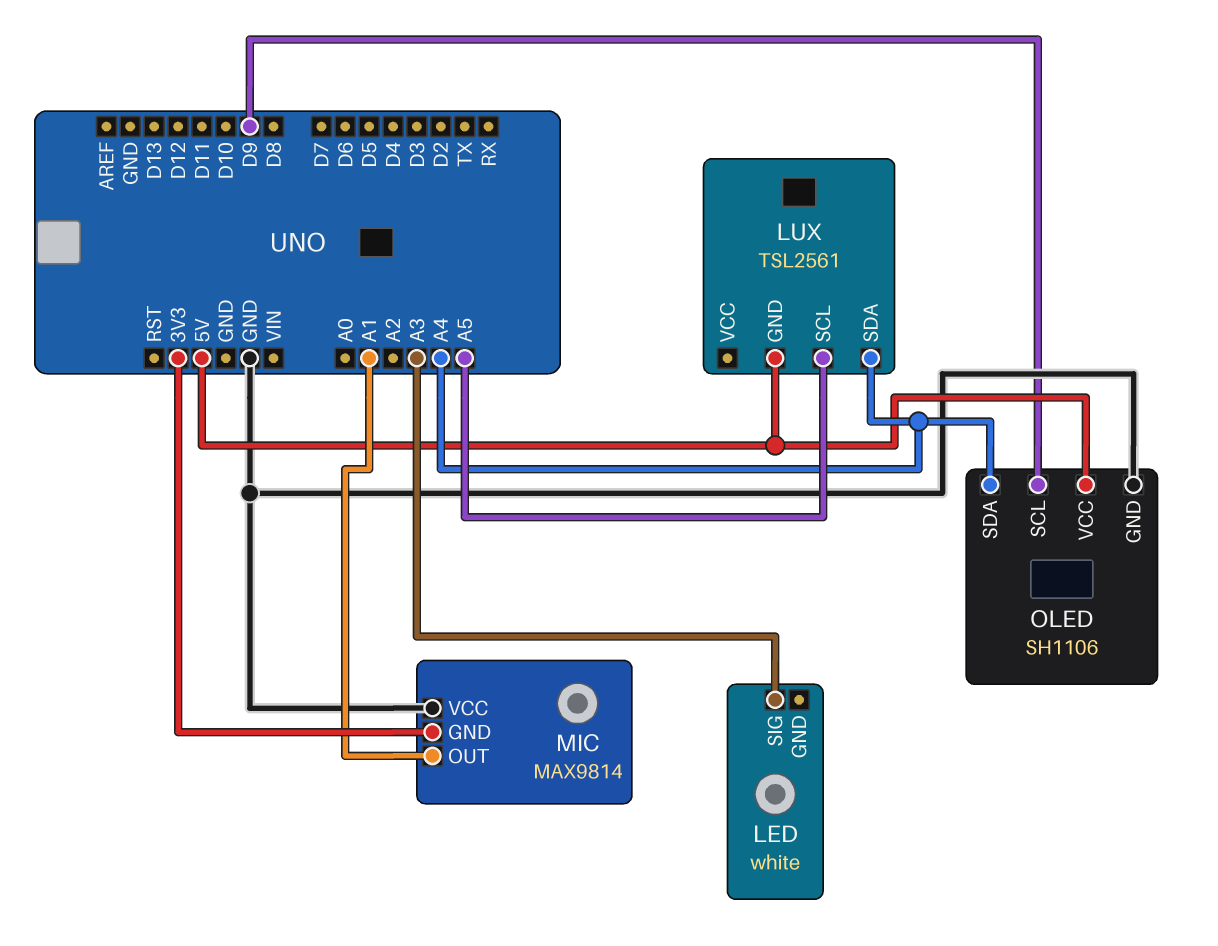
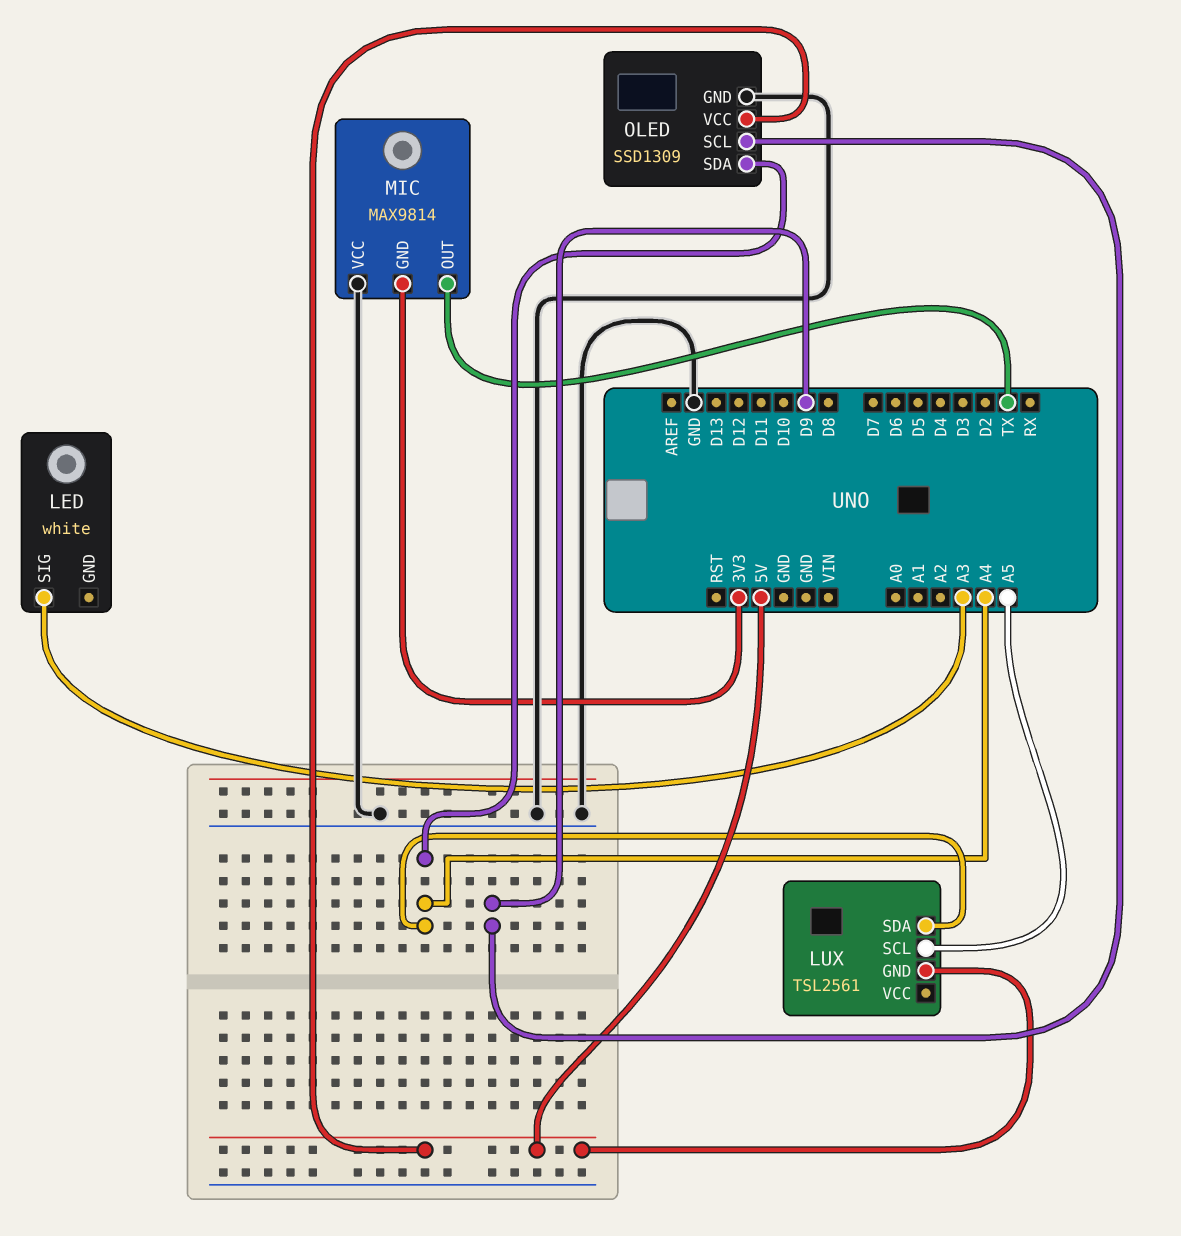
MIC pin OUT: A1 -> TX
OLED: SH1106 -> SSD1309

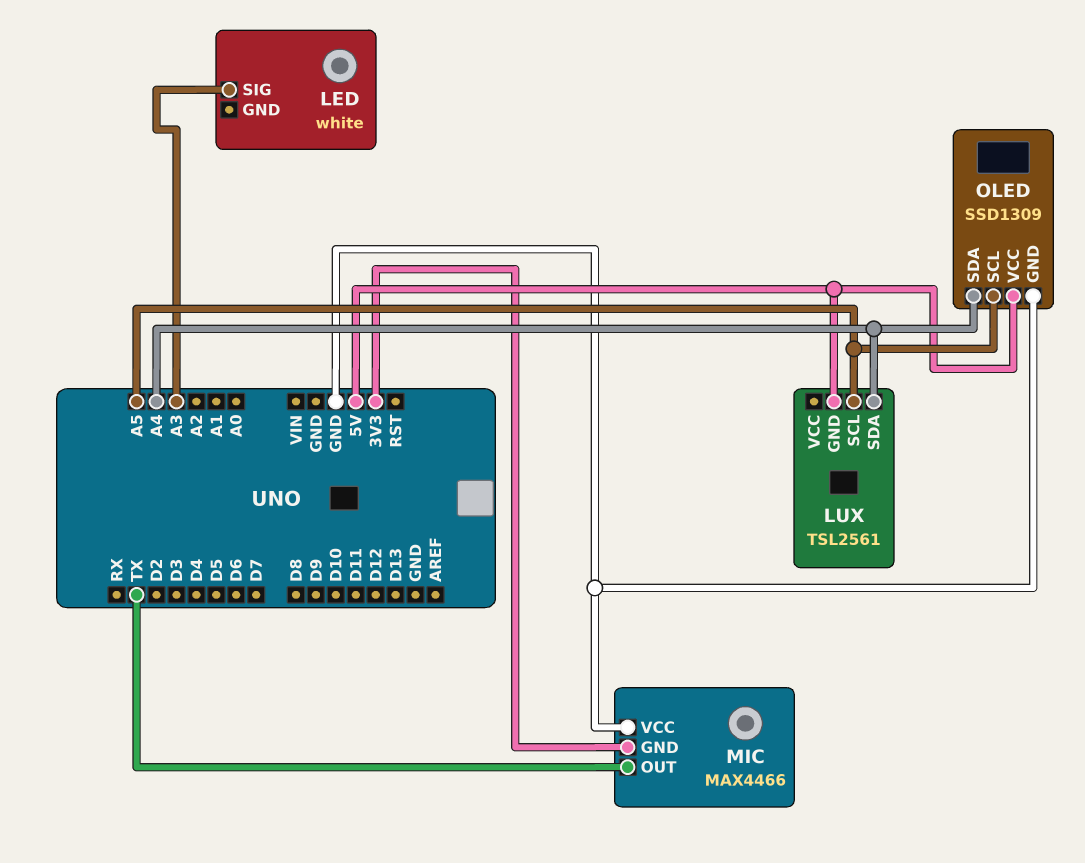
MIC: MAX9814 -> MAX4466
OLED pin SCL: D9 -> A5

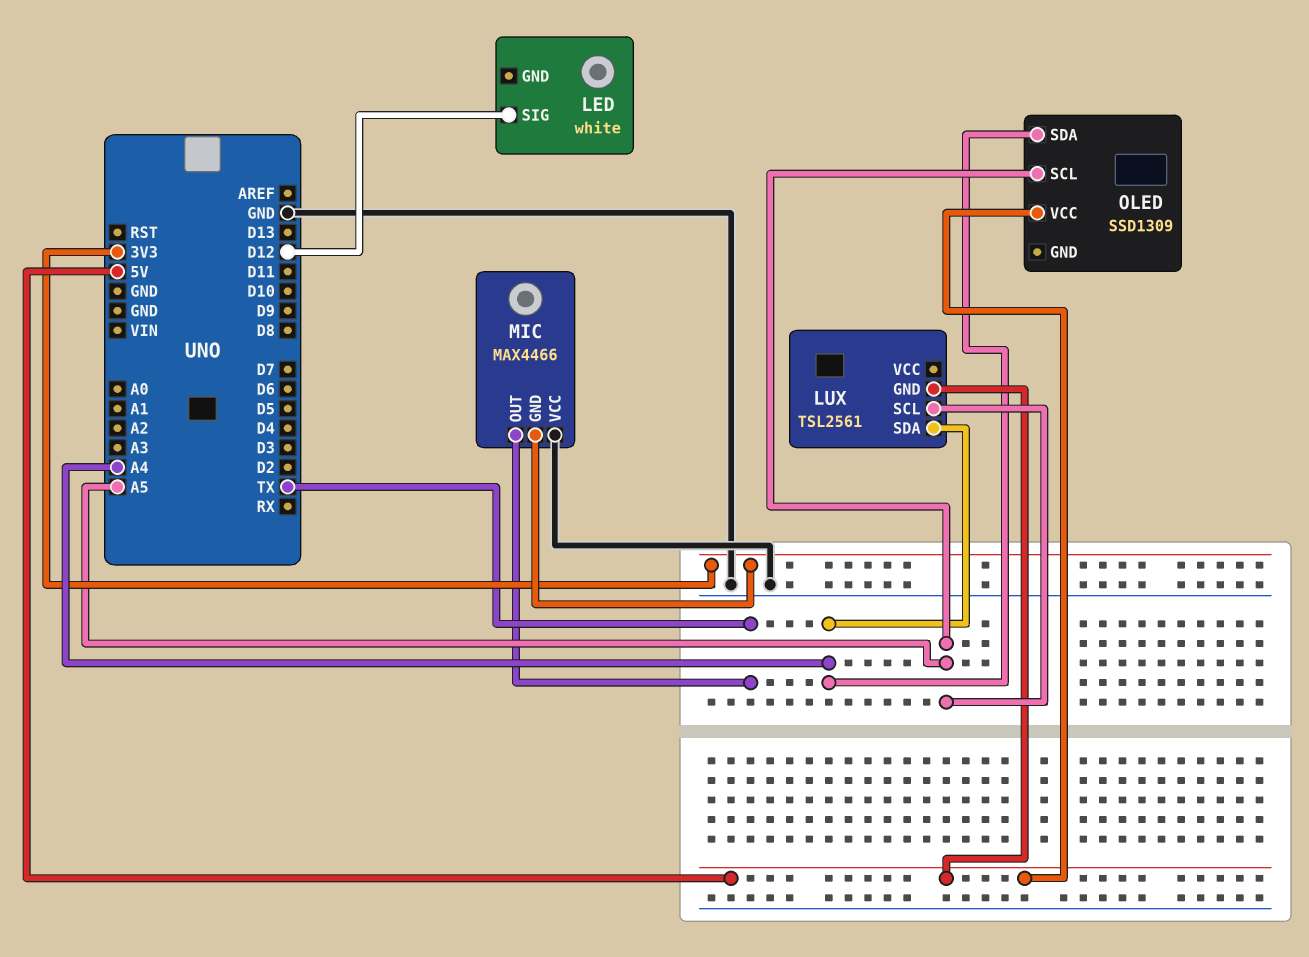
LED pin SIG: A3 -> D12
OLED pin GND: GND -> none

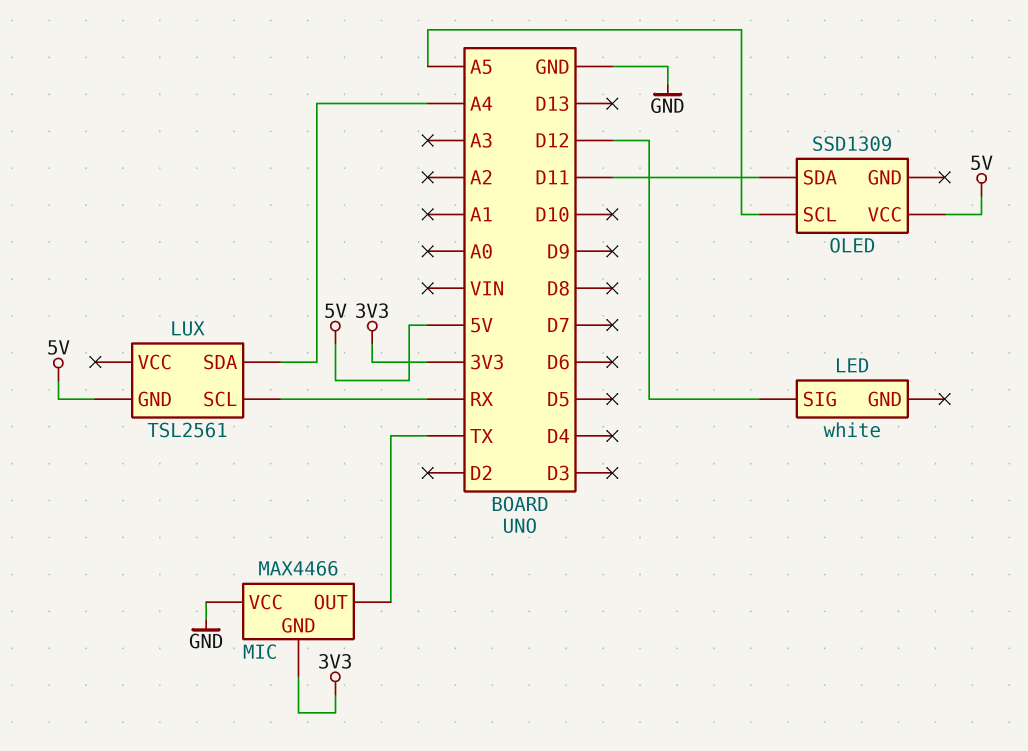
LUX pin SCL: A5 -> RX
OLED pin SDA: A4 -> D11

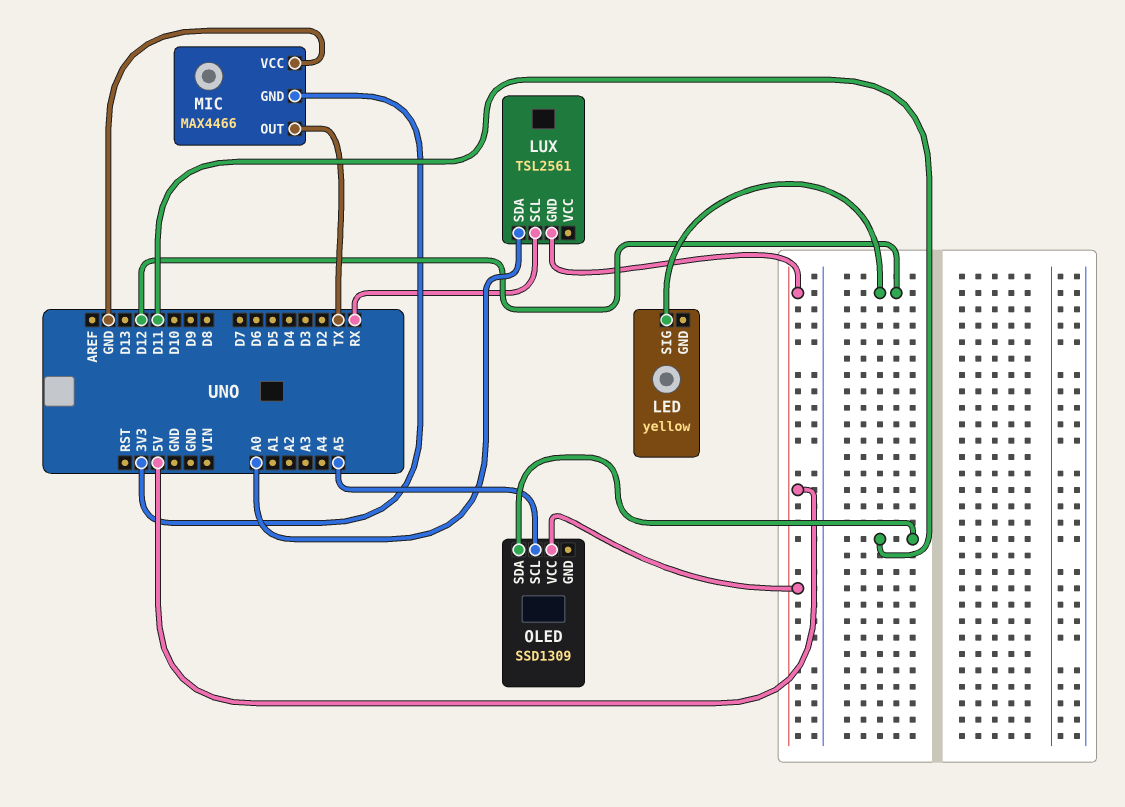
LED: white -> yellow
LUX pin SDA: A4 -> A0

